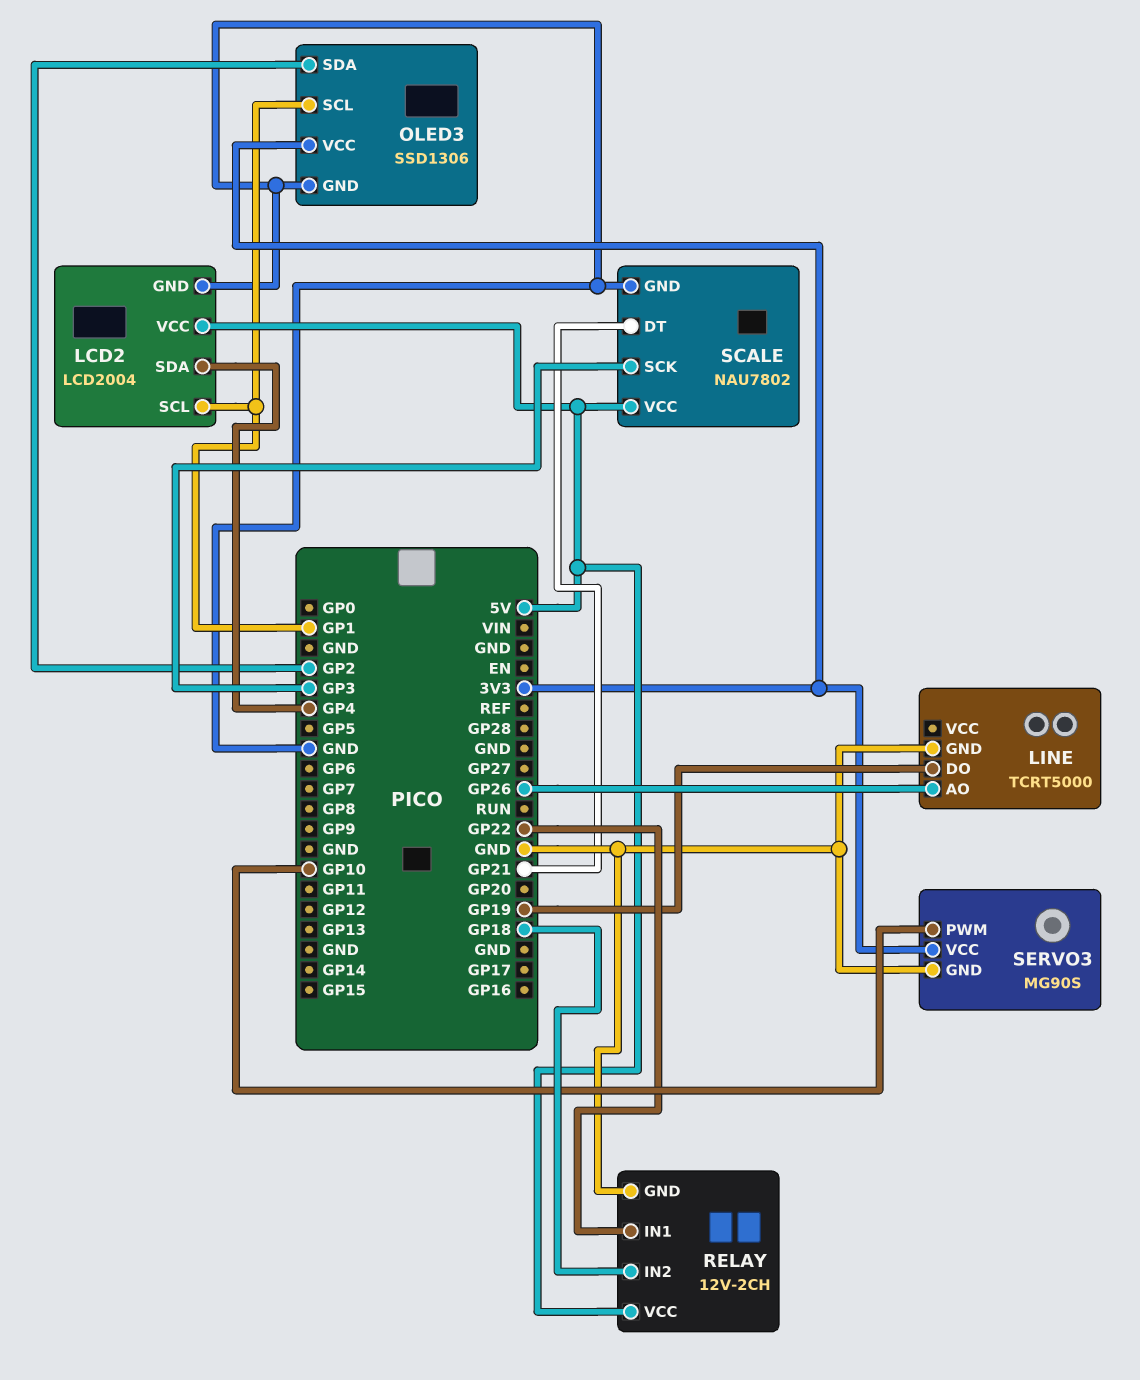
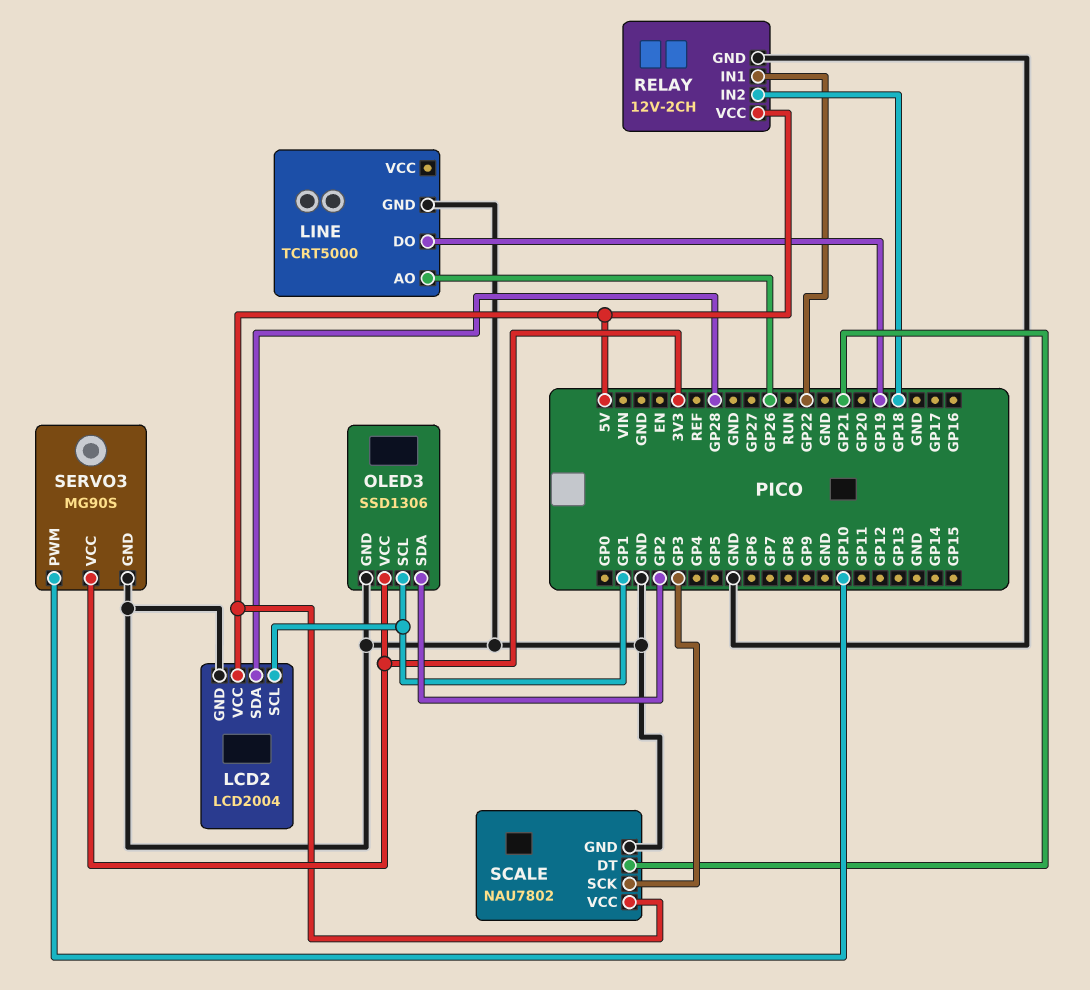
LCD2 pin SDA: GP4 -> GP28

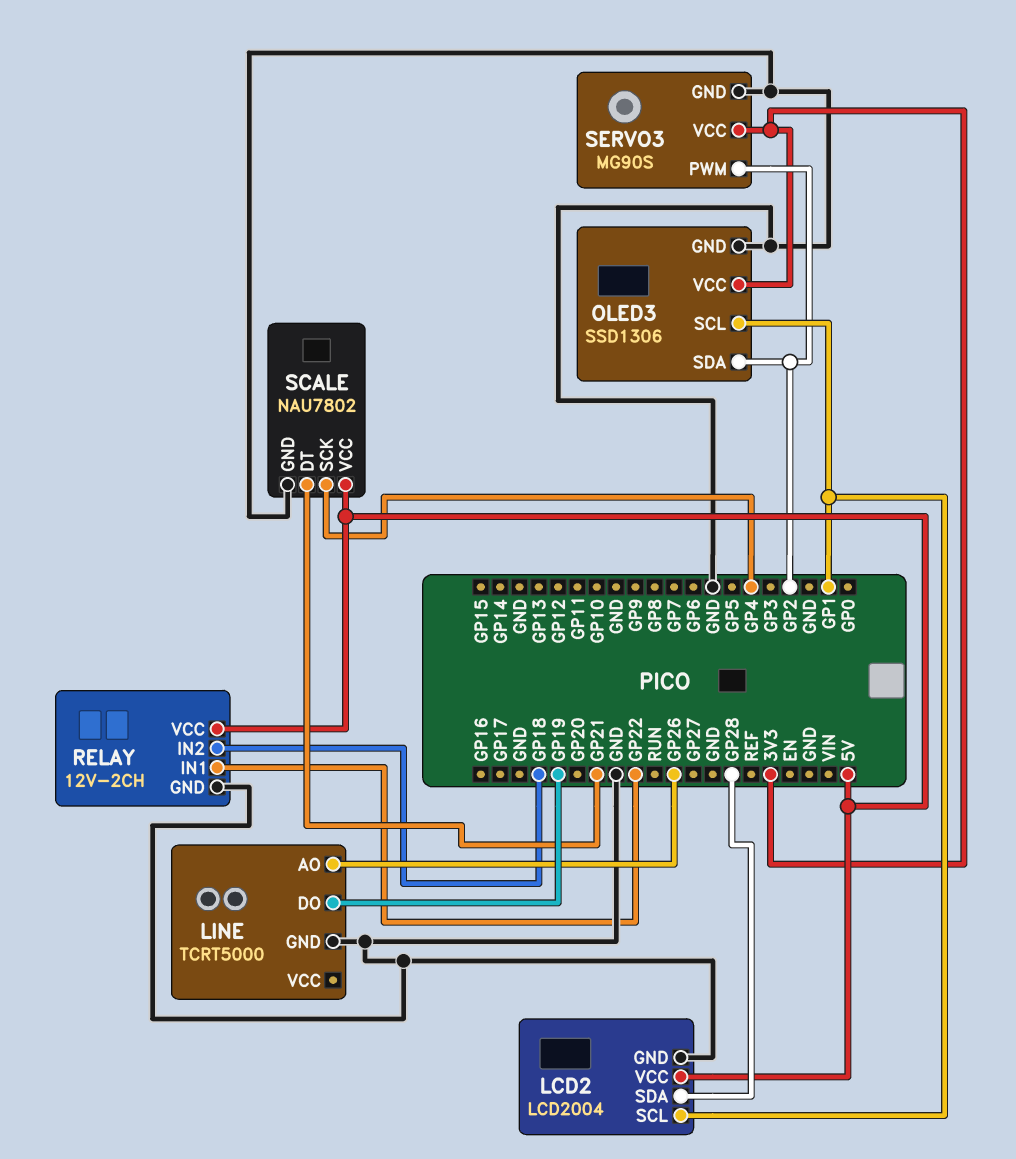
SCALE pin SCK: GP3 -> GP4
SERVO3 pin PWM: GP10 -> GP2

